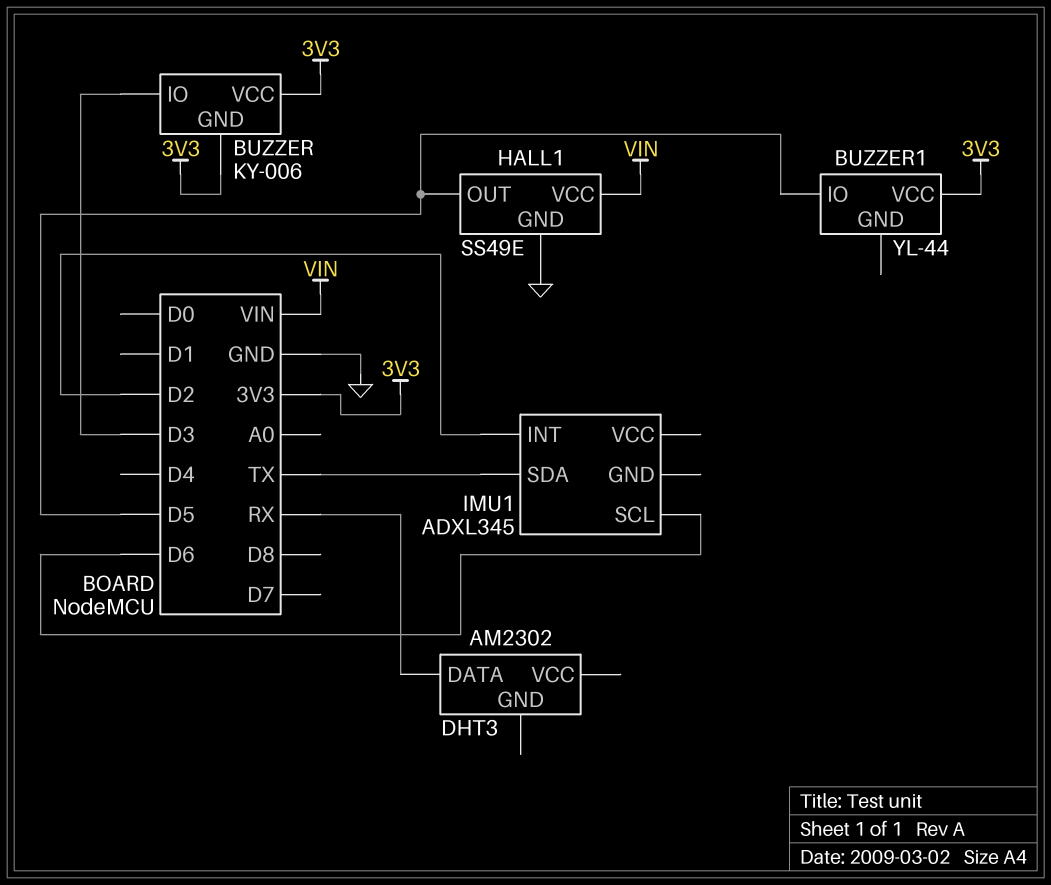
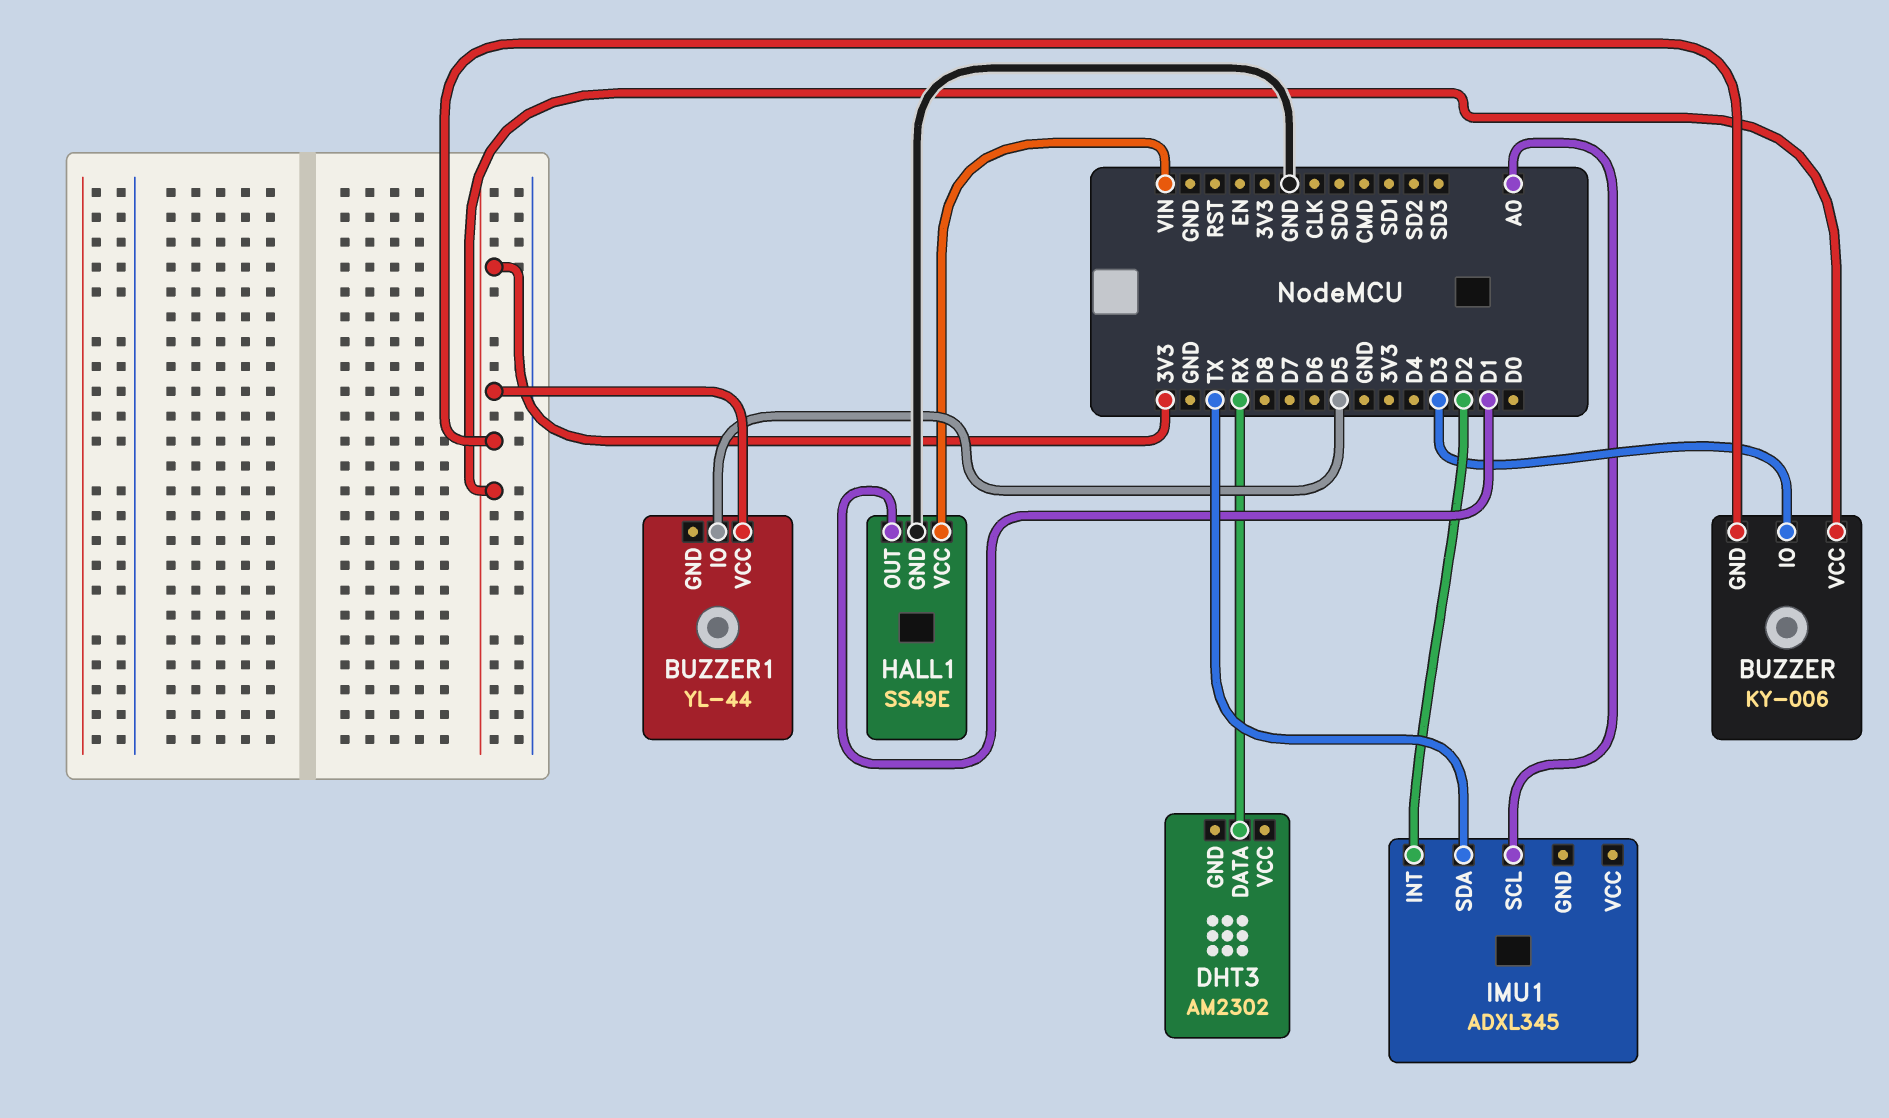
HALL1 pin OUT: D5 -> D1
IMU1 pin SCL: D6 -> A0

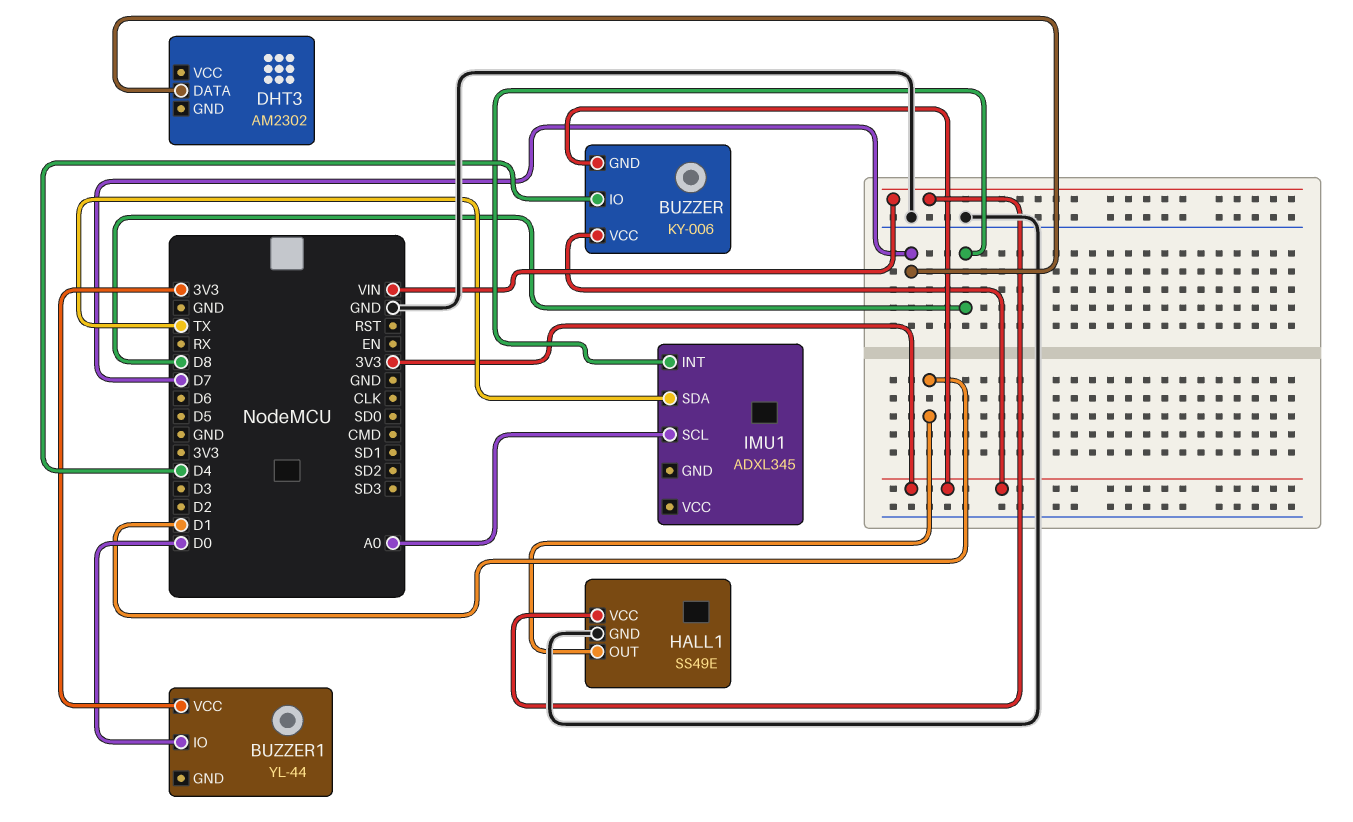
BUZZER pin IO: D3 -> D4
BUZZER1 pin IO: D5 -> D0
DHT3 pin DATA: RX -> D7
IMU1 pin INT: D2 -> D8

